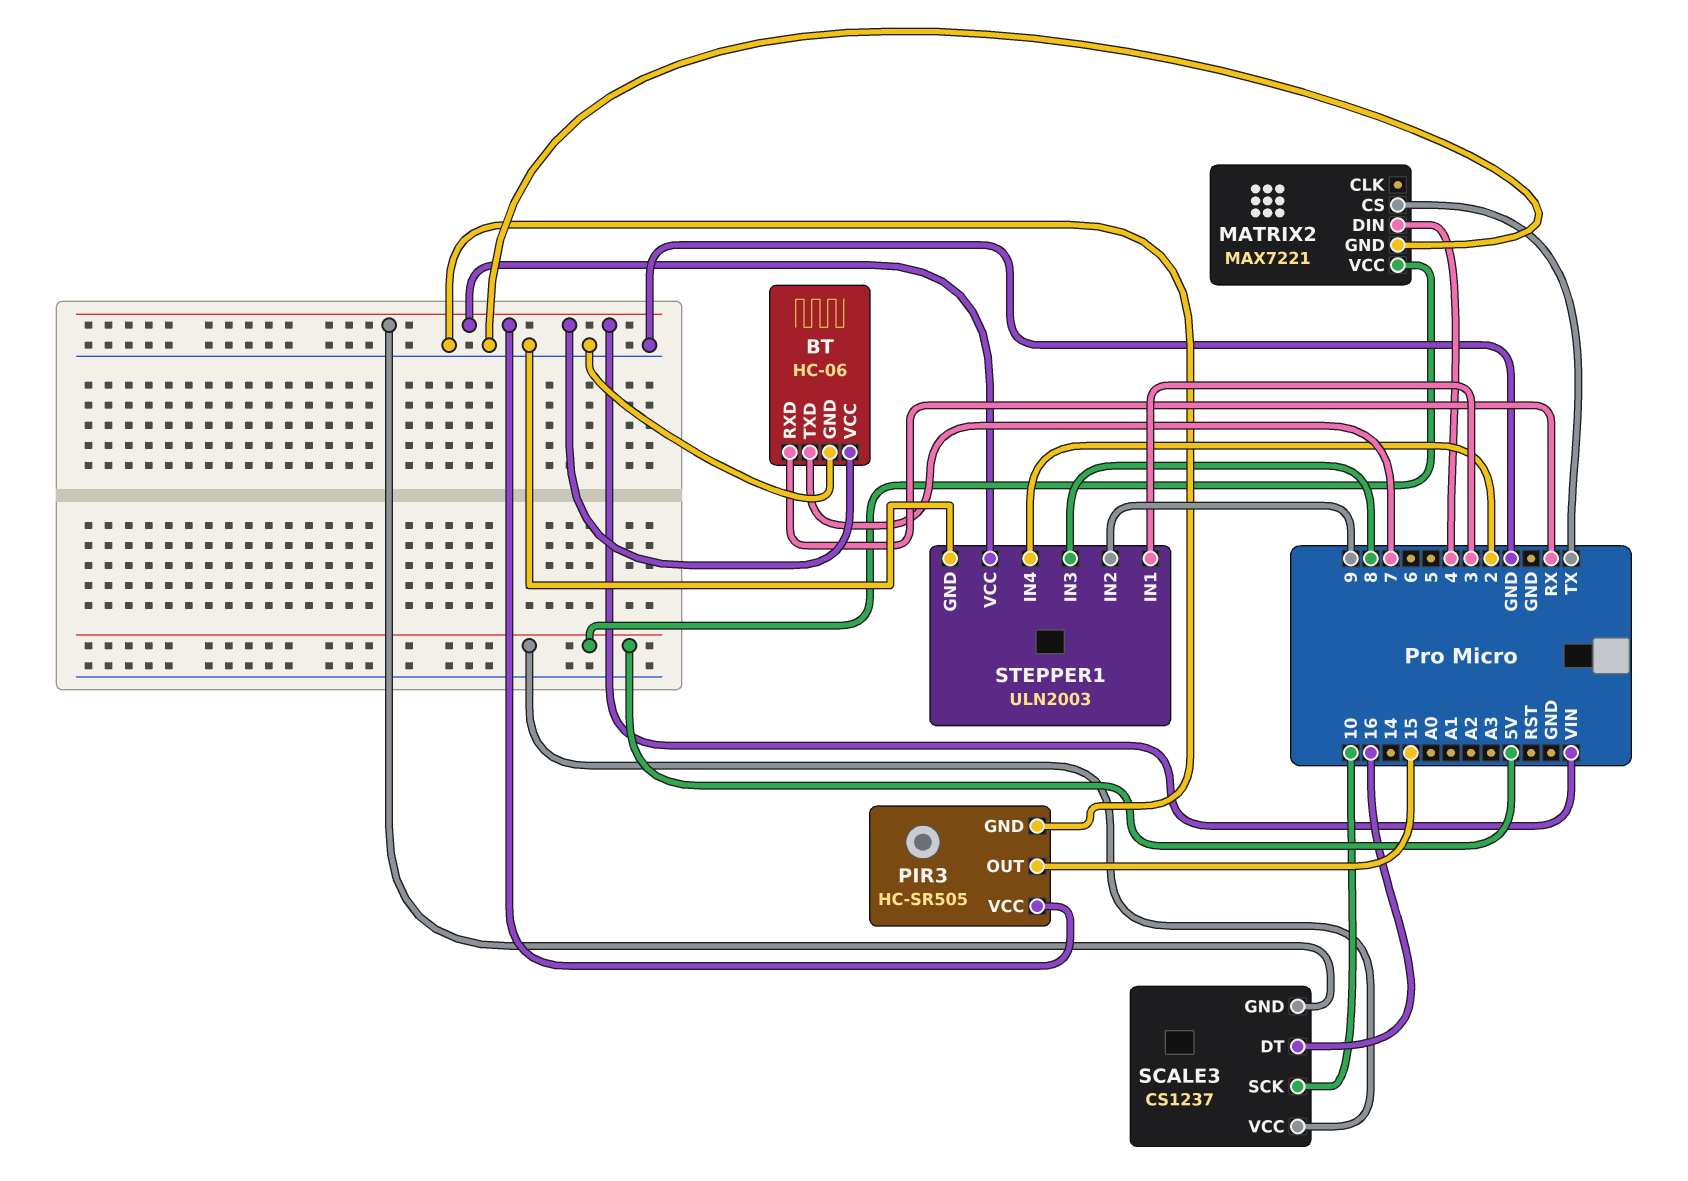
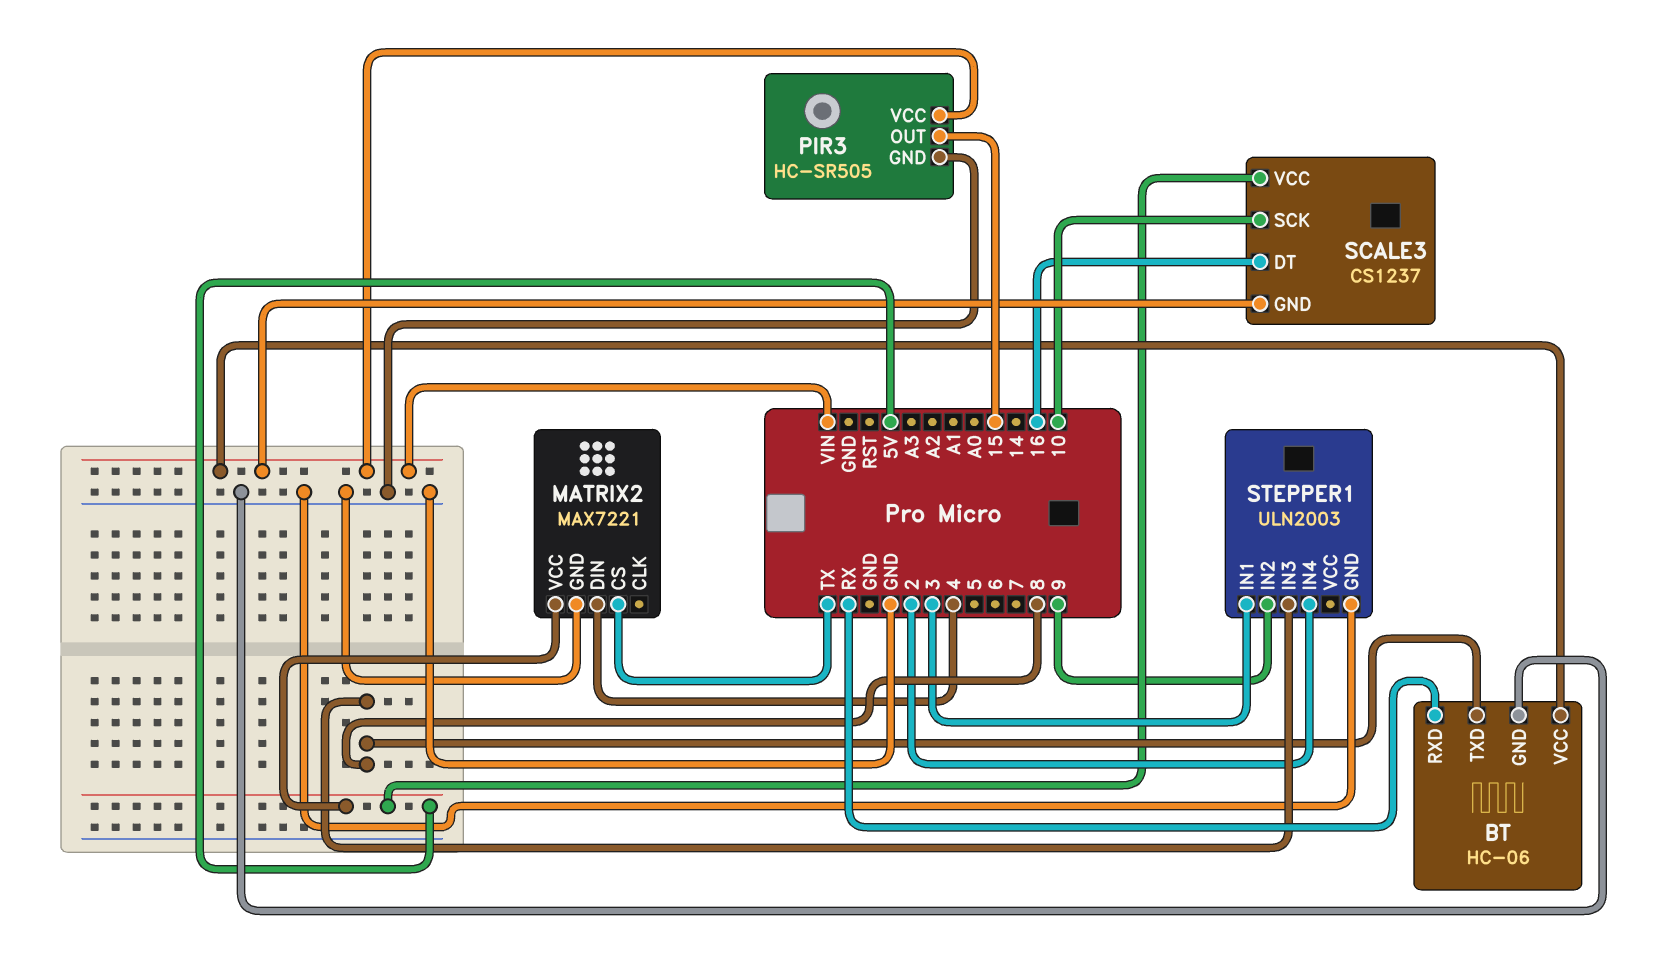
BT pin TXD: 7 -> 8
STEPPER1 pin VCC: VIN -> none

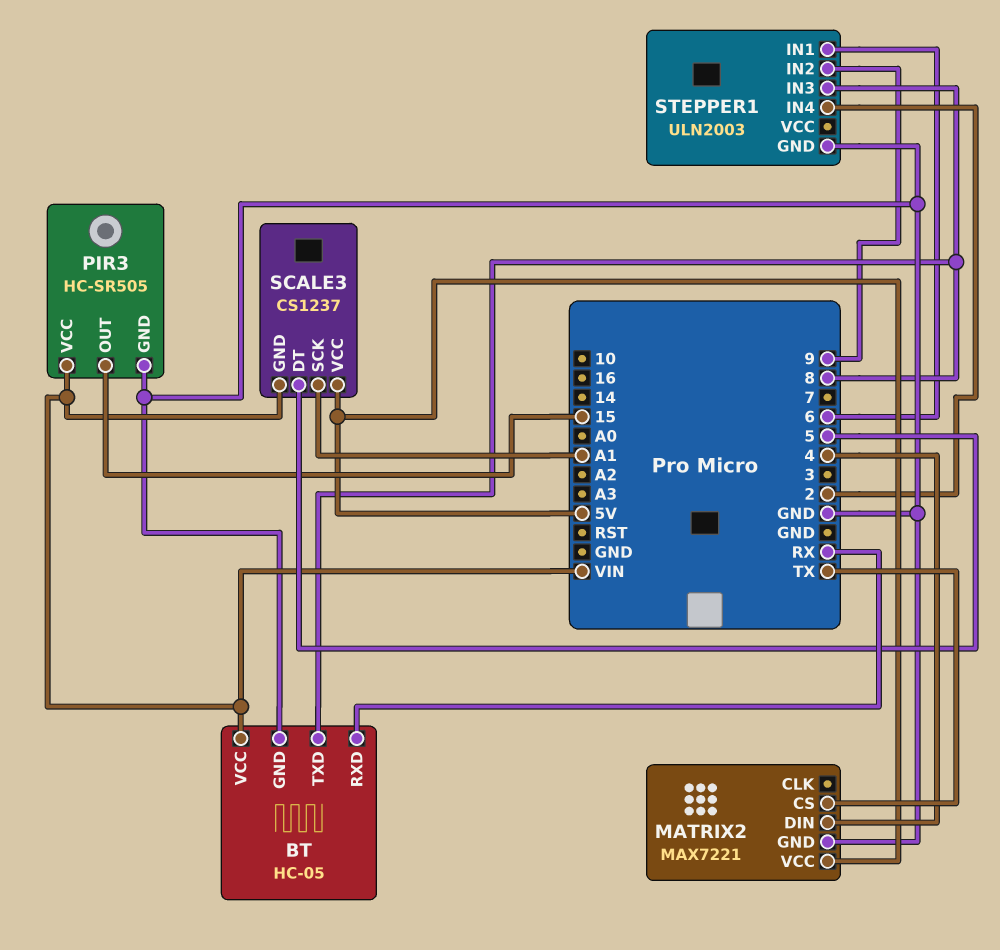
BT: HC-06 -> HC-05
SCALE3 pin DT: 16 -> 5
SCALE3 pin SCK: 10 -> A1
STEPPER1 pin IN1: 3 -> 6

